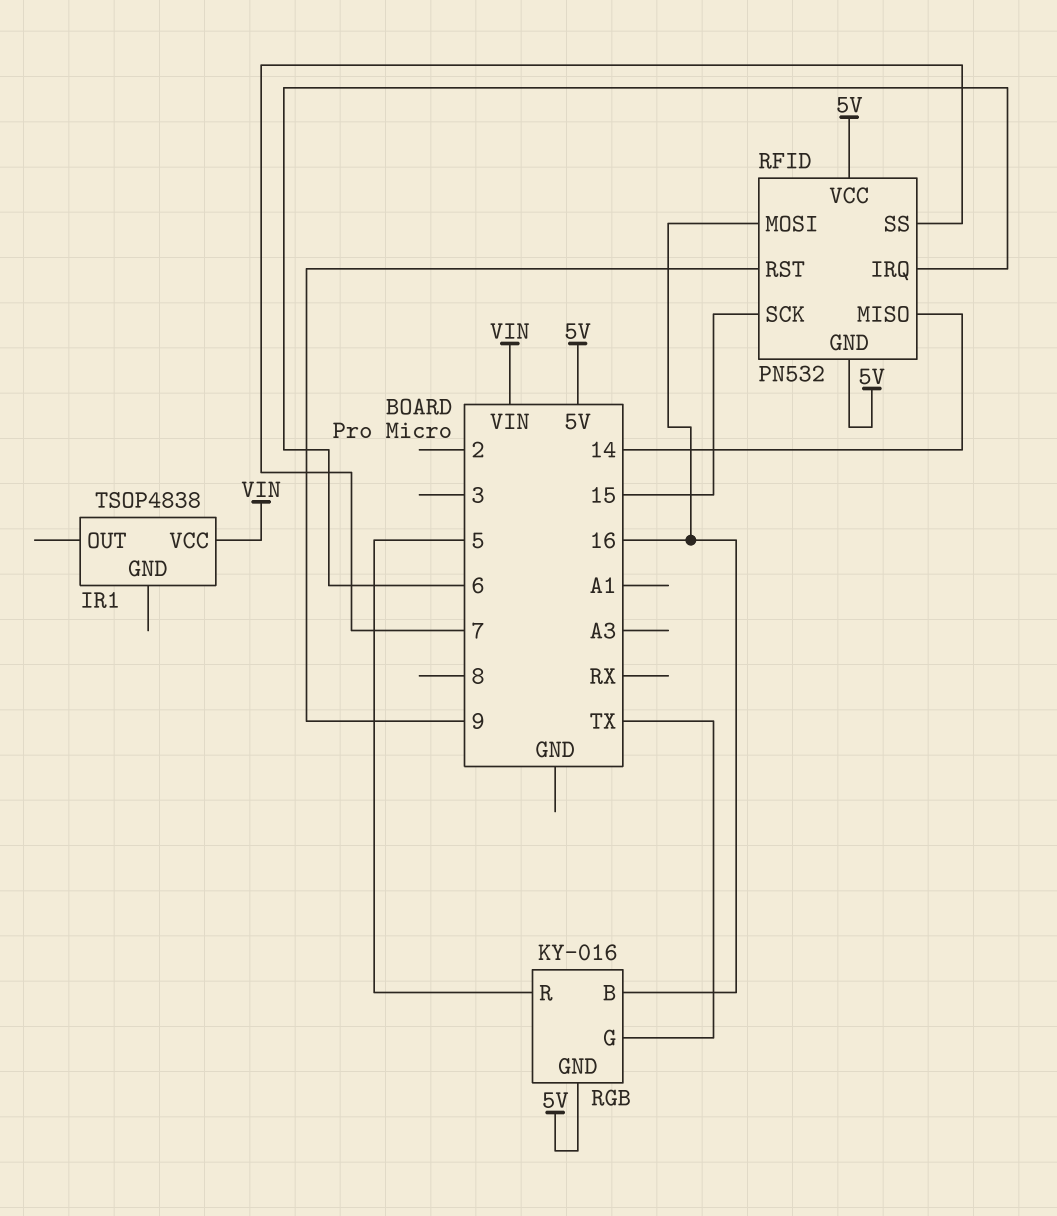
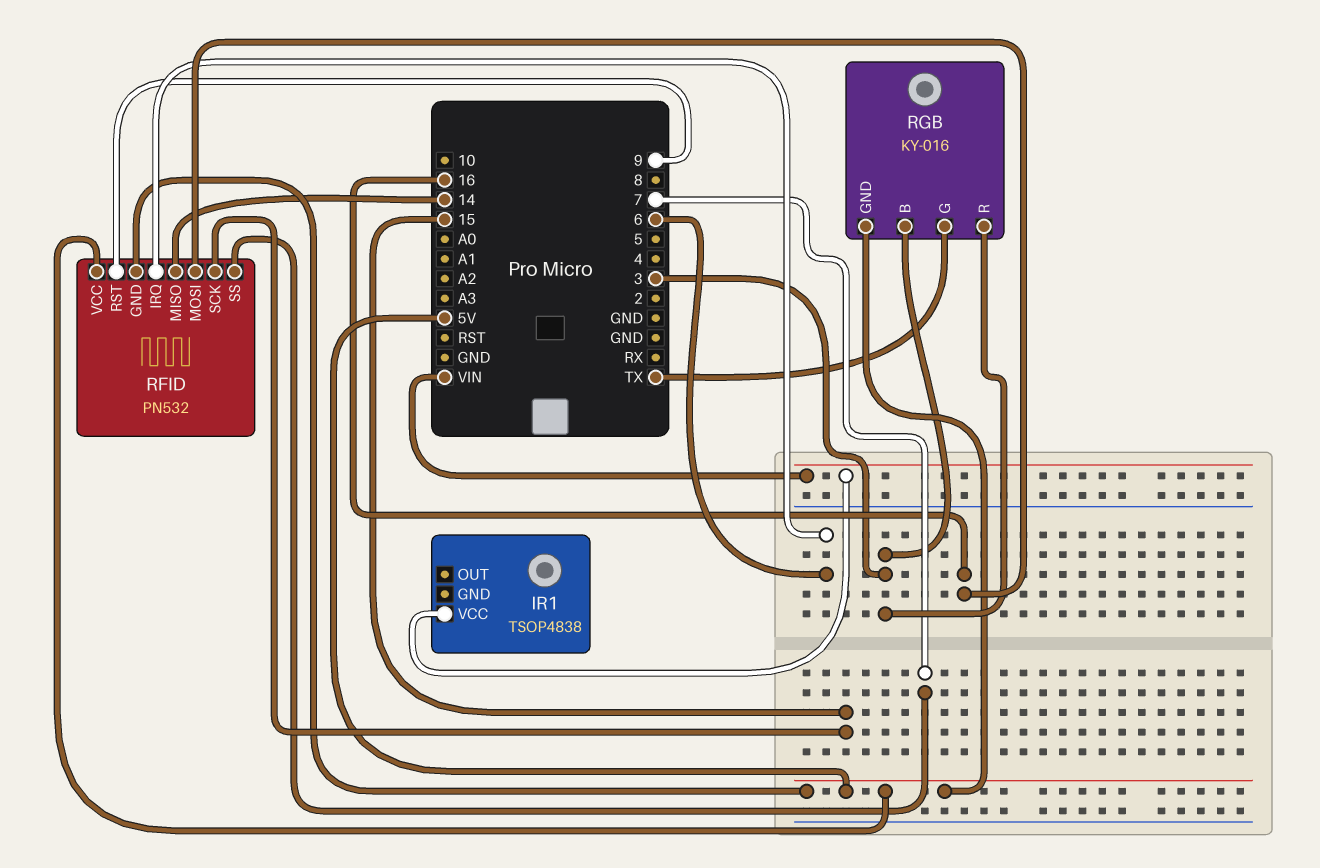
RGB pin B: 16 -> 3
RGB pin R: 5 -> 3

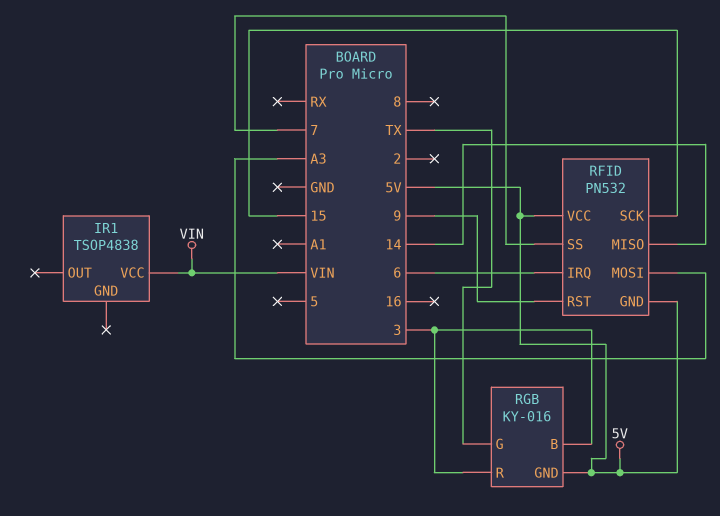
RFID pin MOSI: 16 -> A3

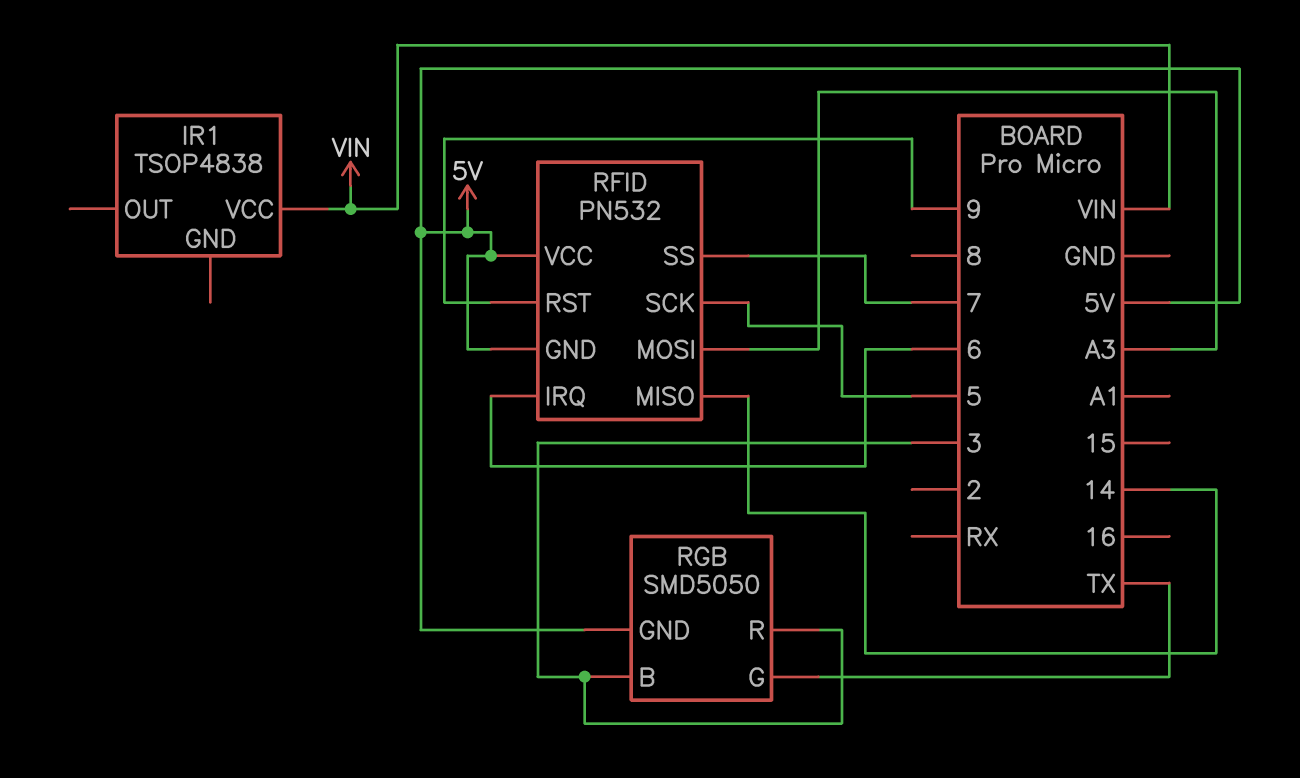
RFID pin SCK: 15 -> 5
RGB: KY-016 -> SMD5050

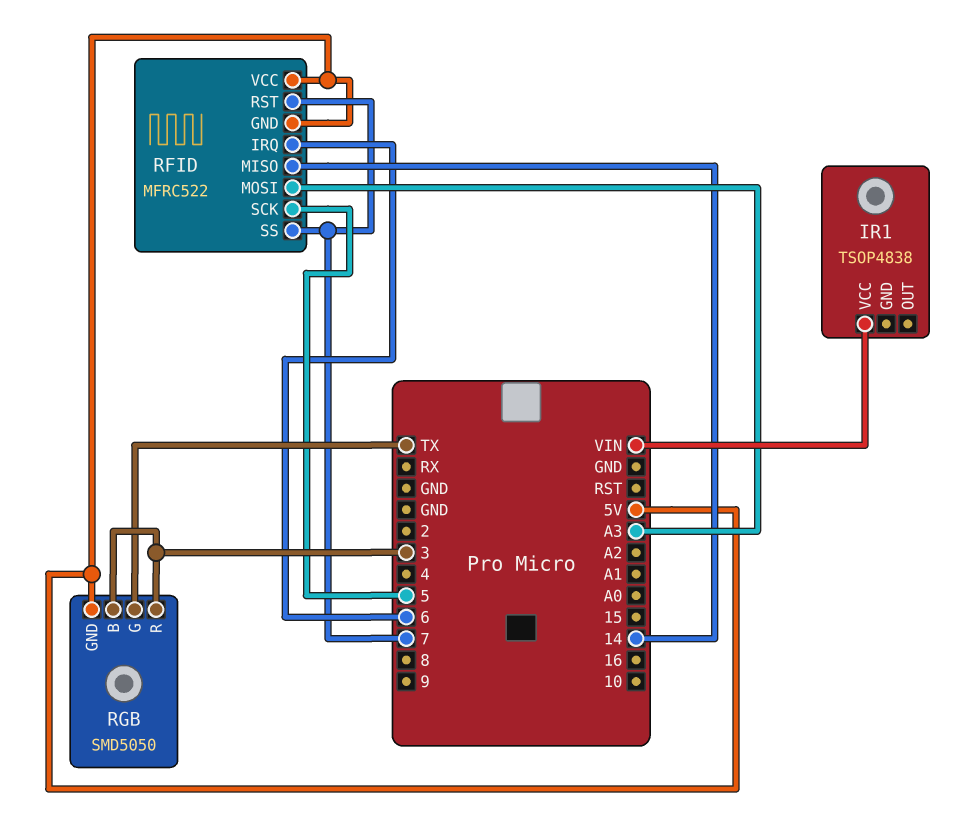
RFID: PN532 -> MFRC522
RFID pin RST: 9 -> 7

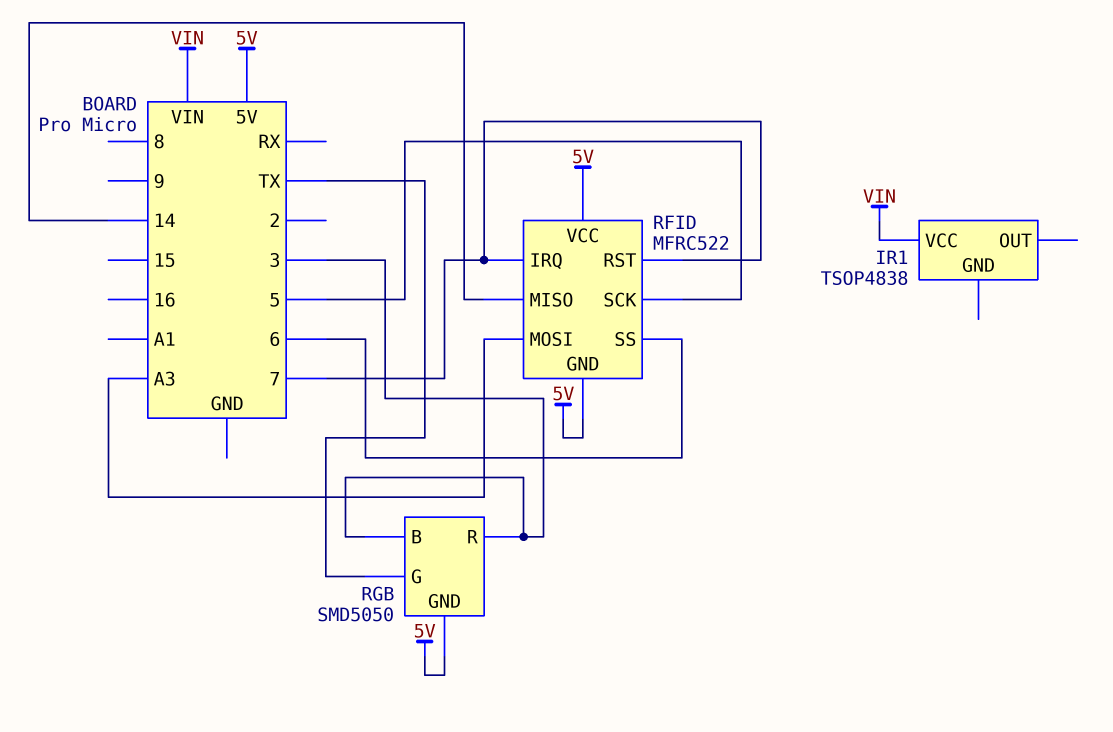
RFID pin IRQ: 6 -> 7
RFID pin SS: 7 -> 6

